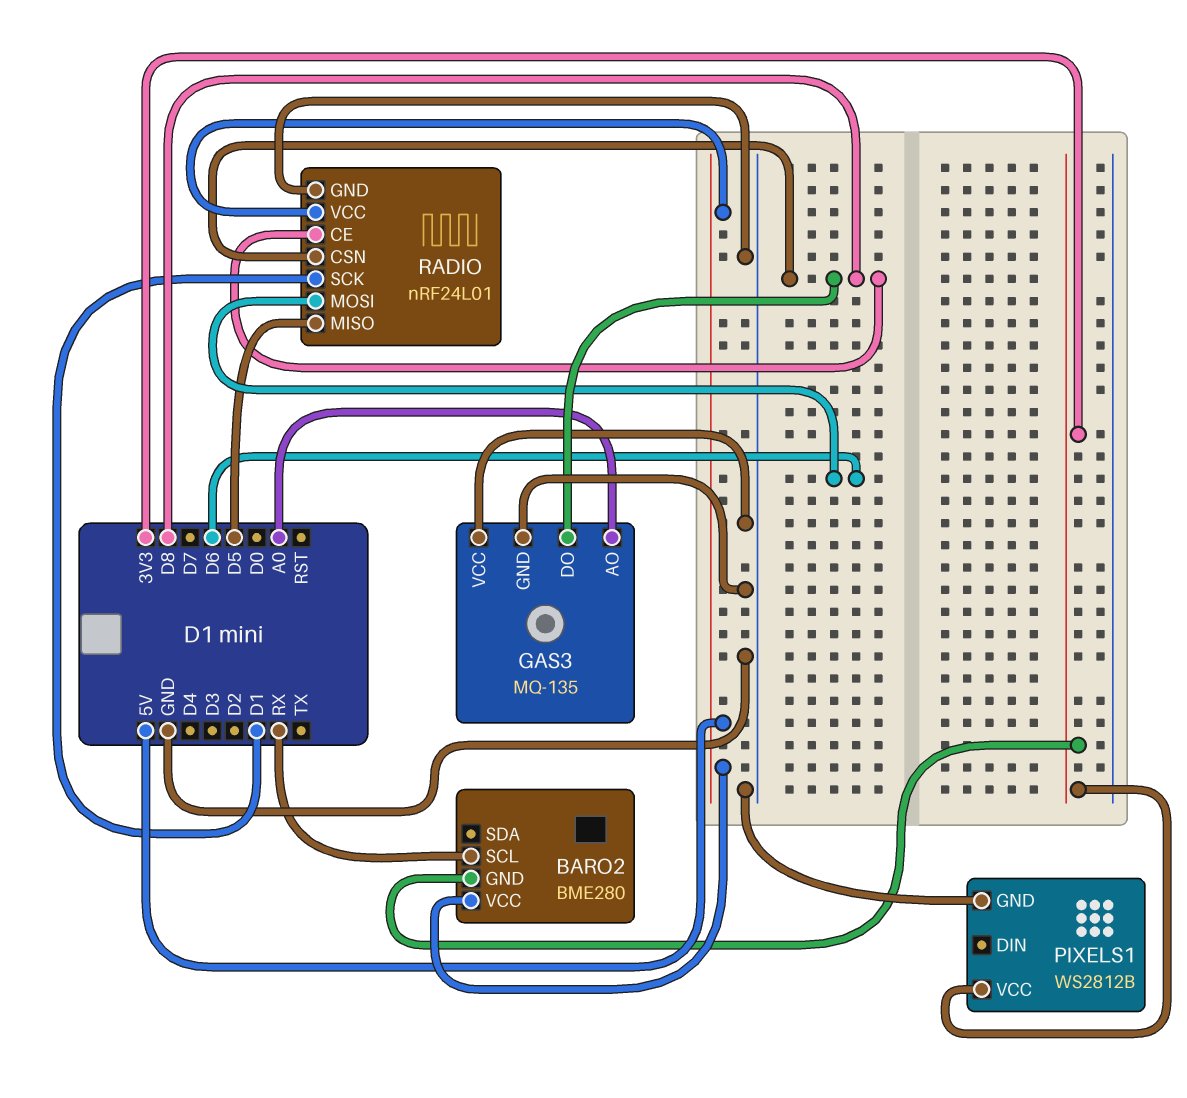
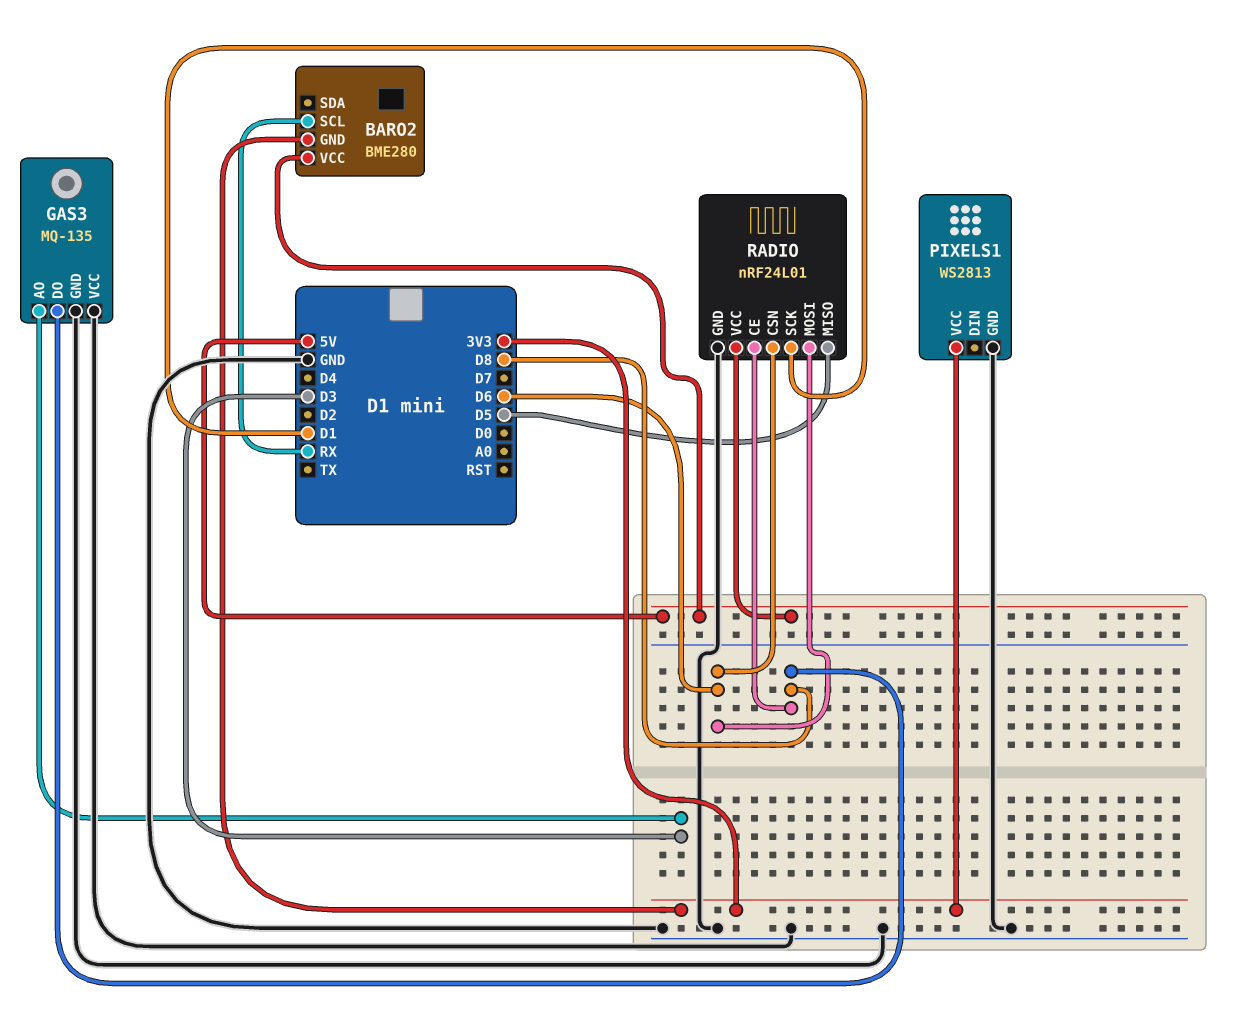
GAS3 pin AO: A0 -> D3
PIXELS1: WS2812B -> WS2813
RADIO pin CSN: D8 -> D6

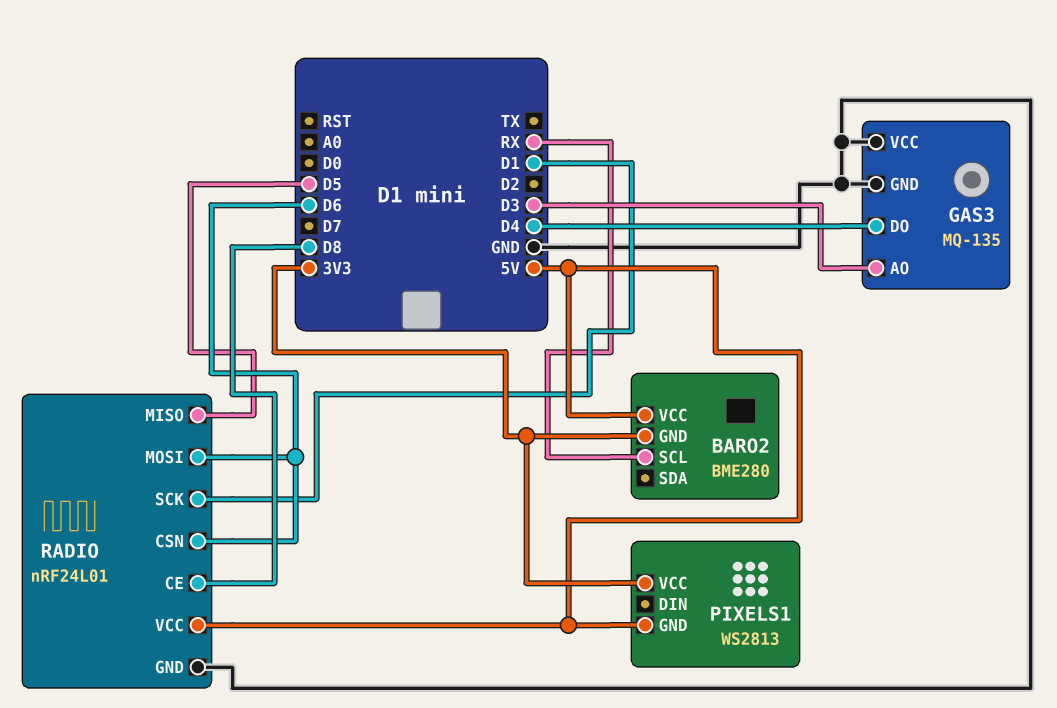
GAS3 pin DO: D8 -> D4
PIXELS1 pin GND: GND -> 5V

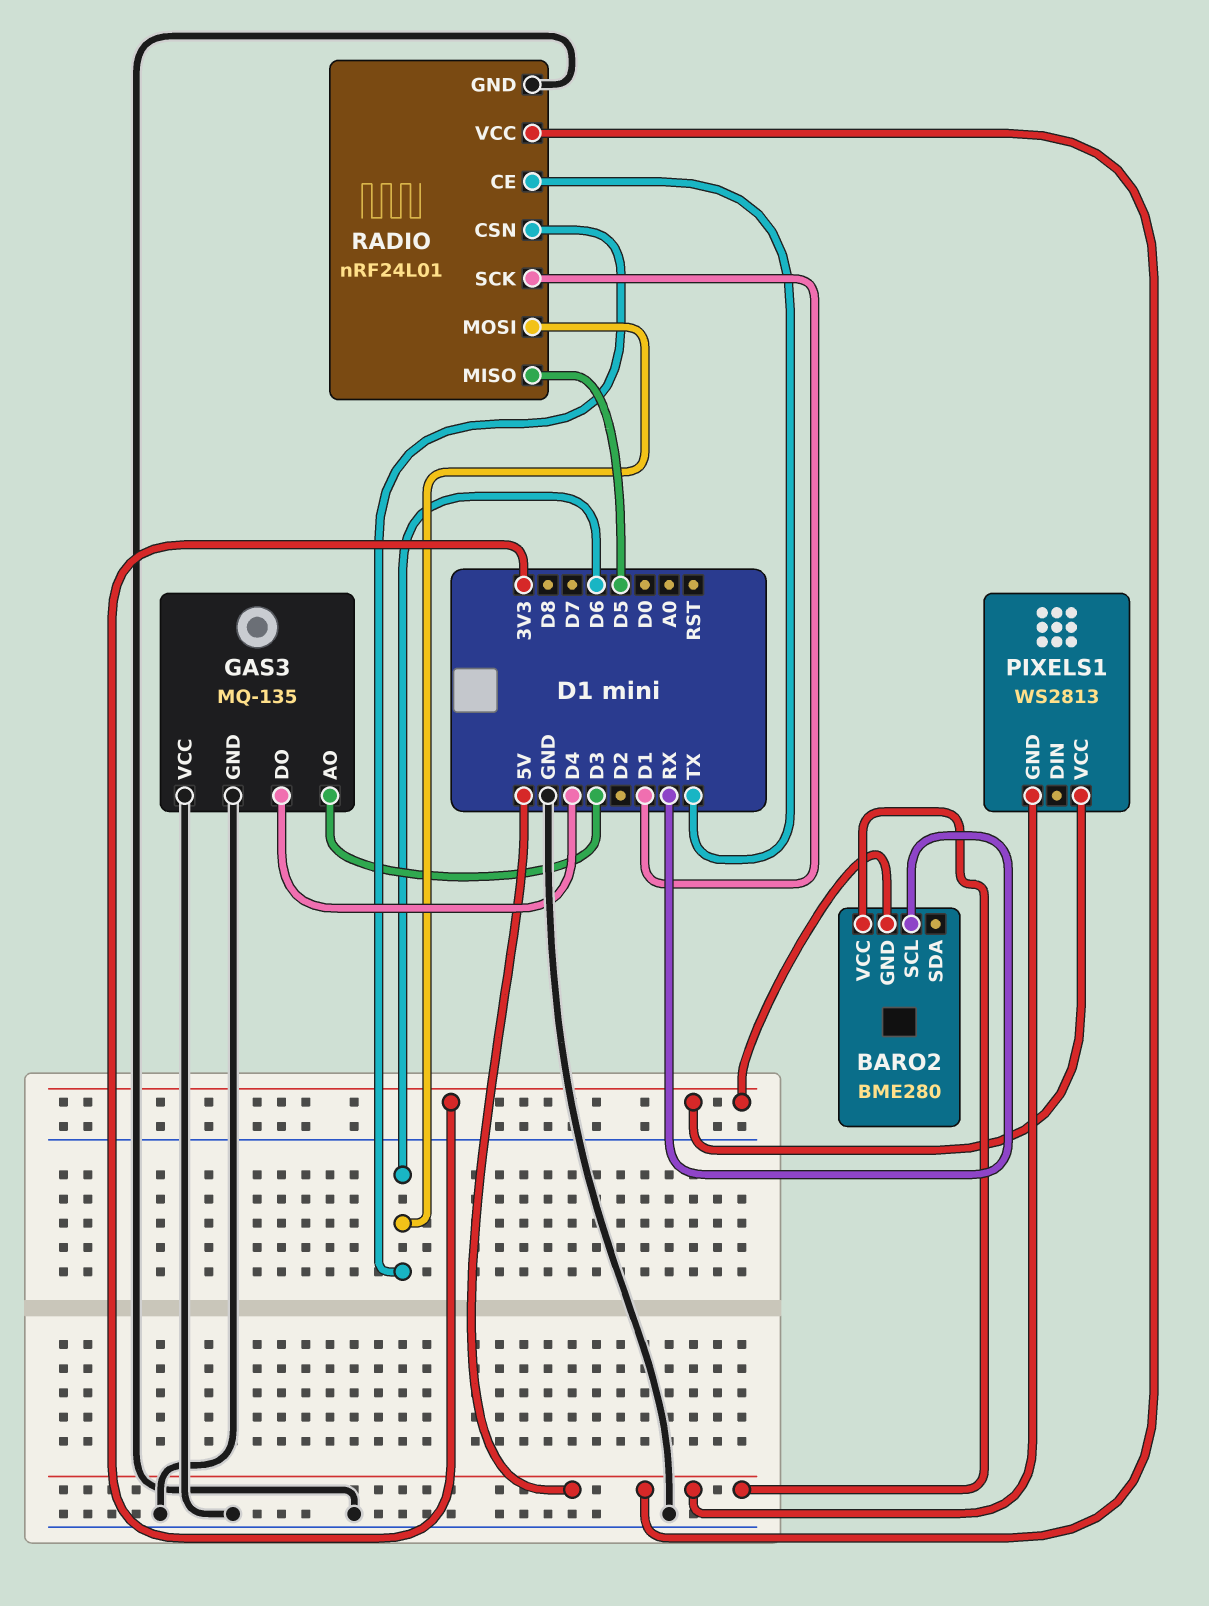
RADIO pin CE: D8 -> TX

